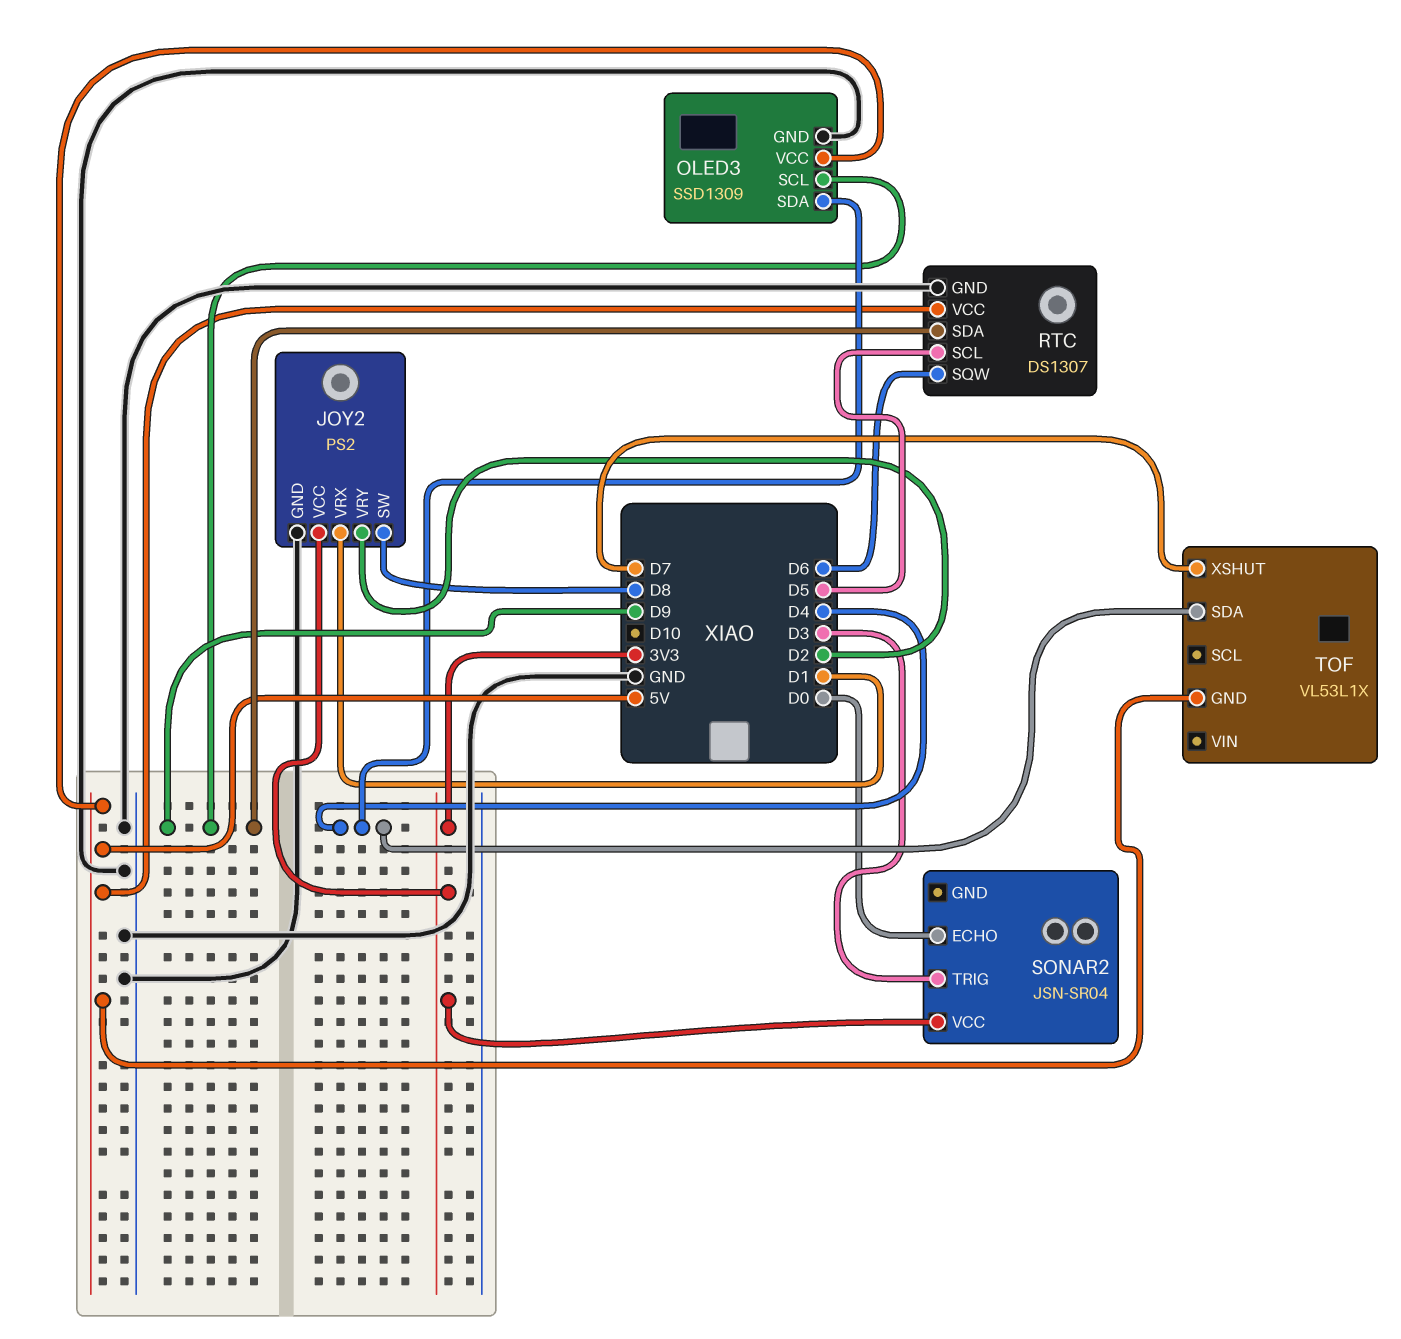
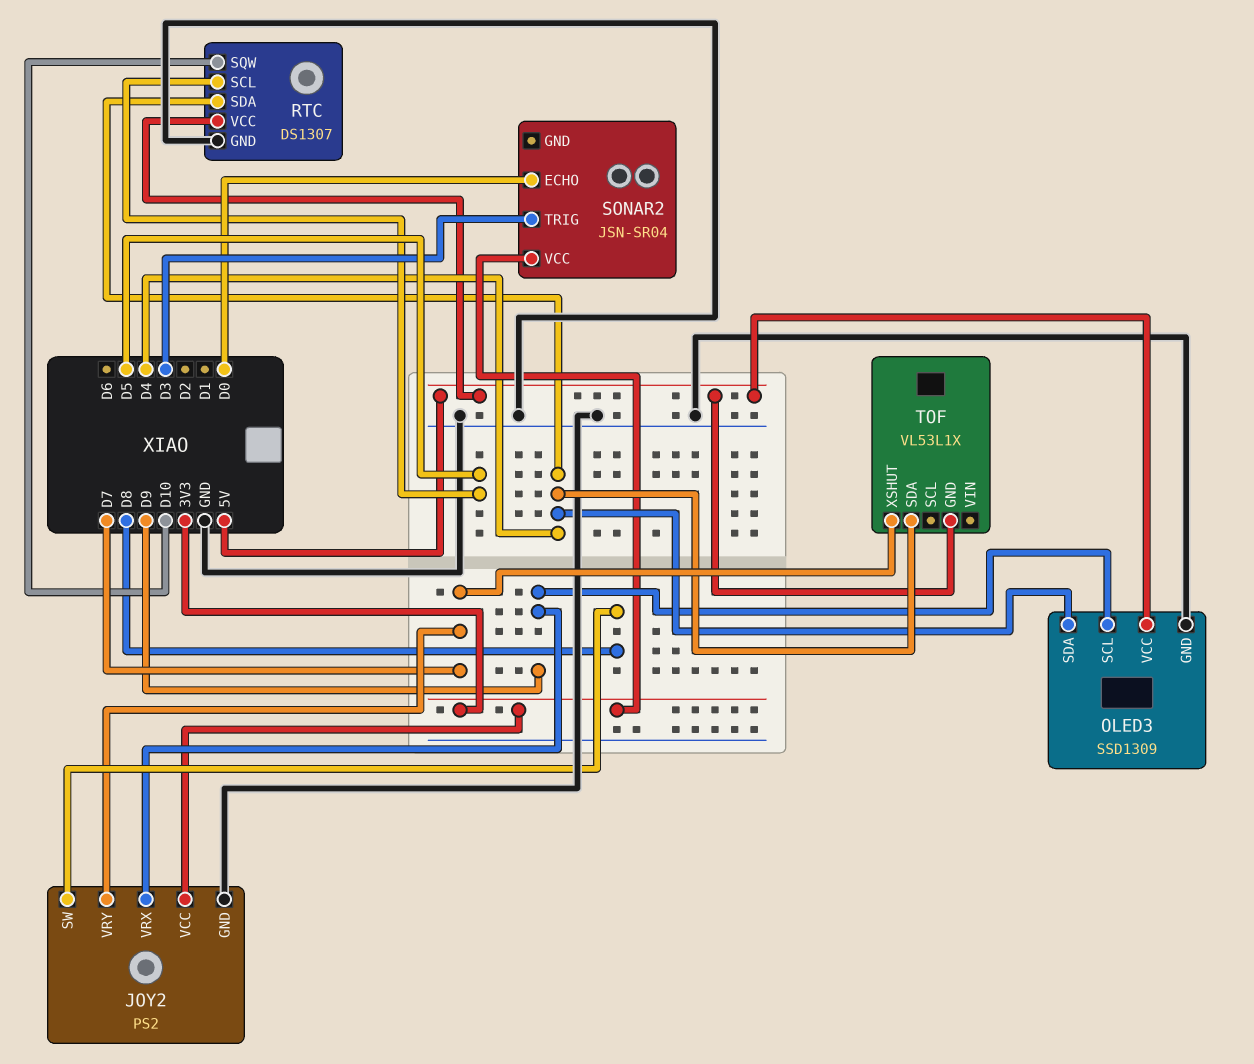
JOY2 pin VRX: D1 -> D9
JOY2 pin VRY: D2 -> D7
RTC pin SDA: D9 -> D4
RTC pin SQW: D6 -> D10

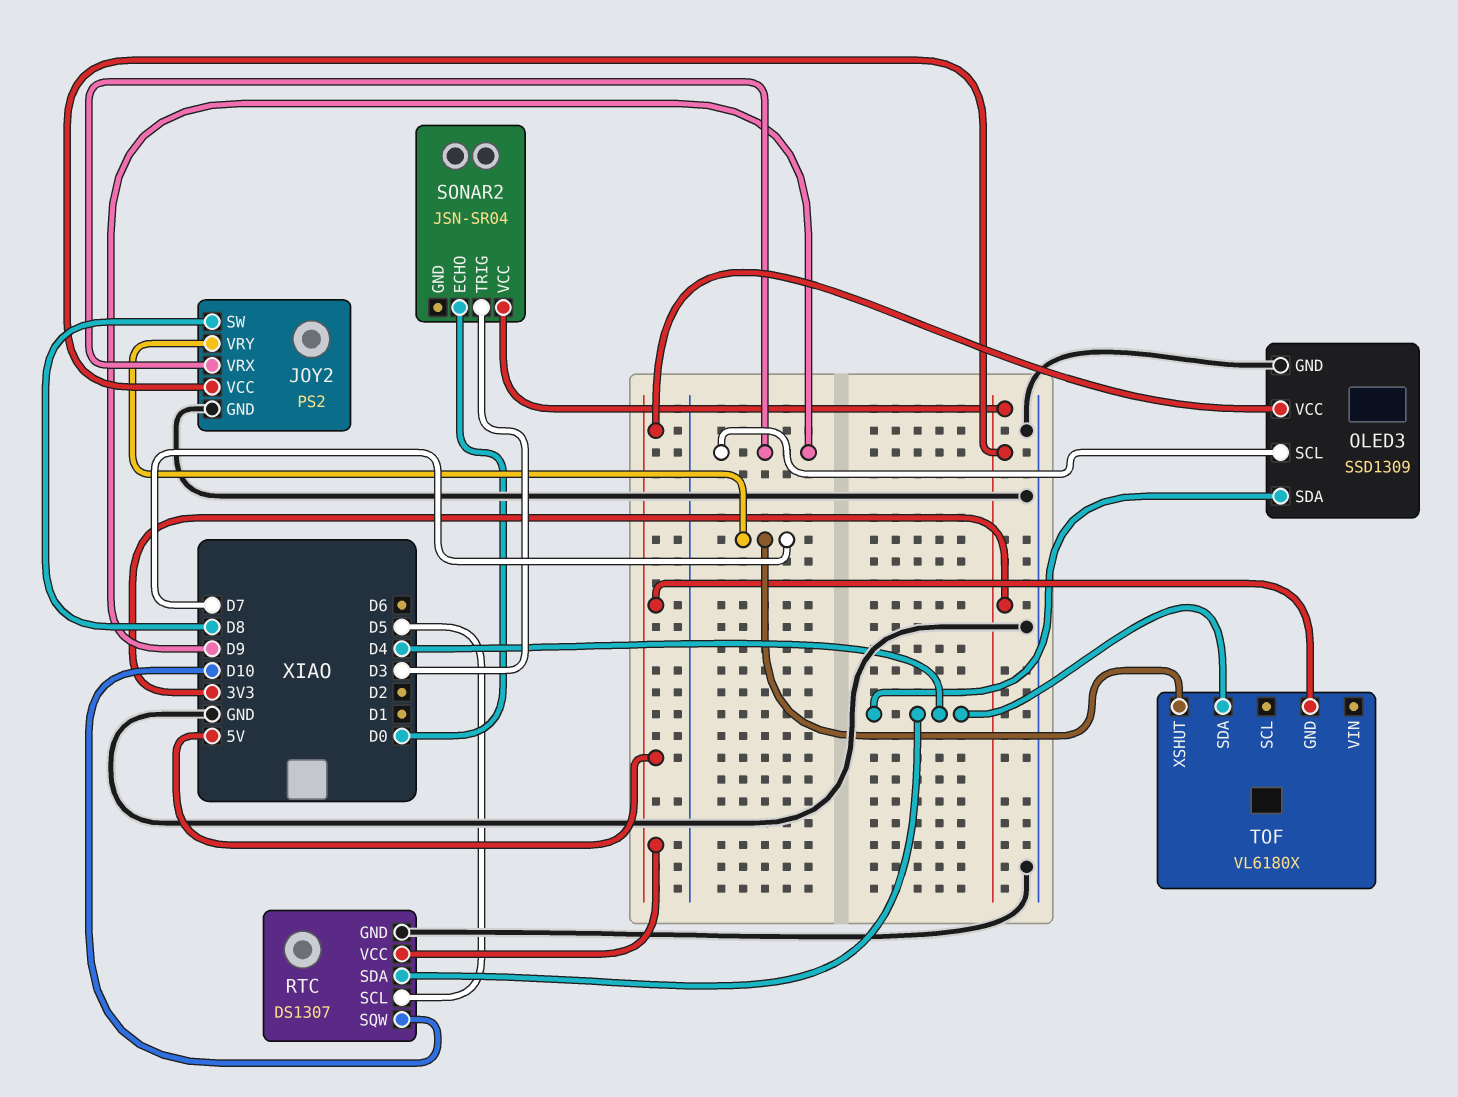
TOF: VL53L1X -> VL6180X

